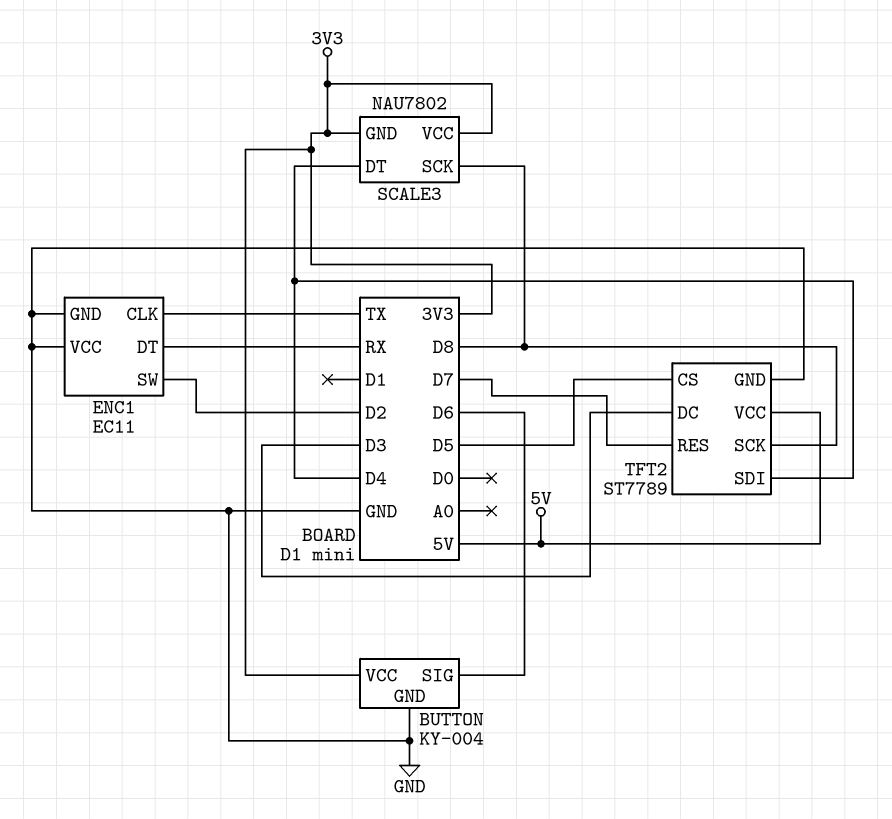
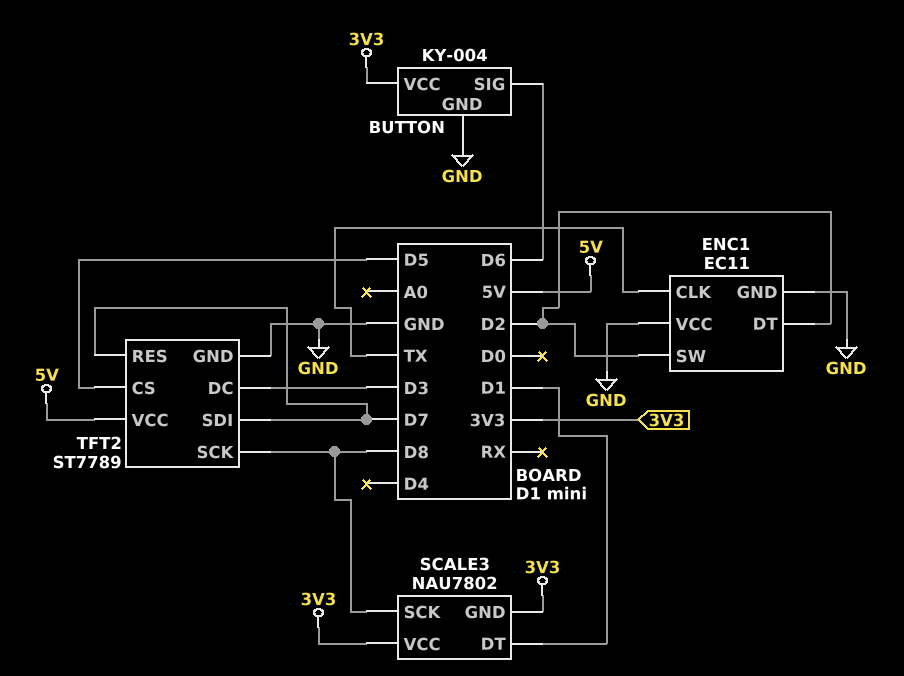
ENC1 pin DT: RX -> D2
SCALE3 pin DT: D4 -> D1
TFT2 pin SDI: D4 -> D7

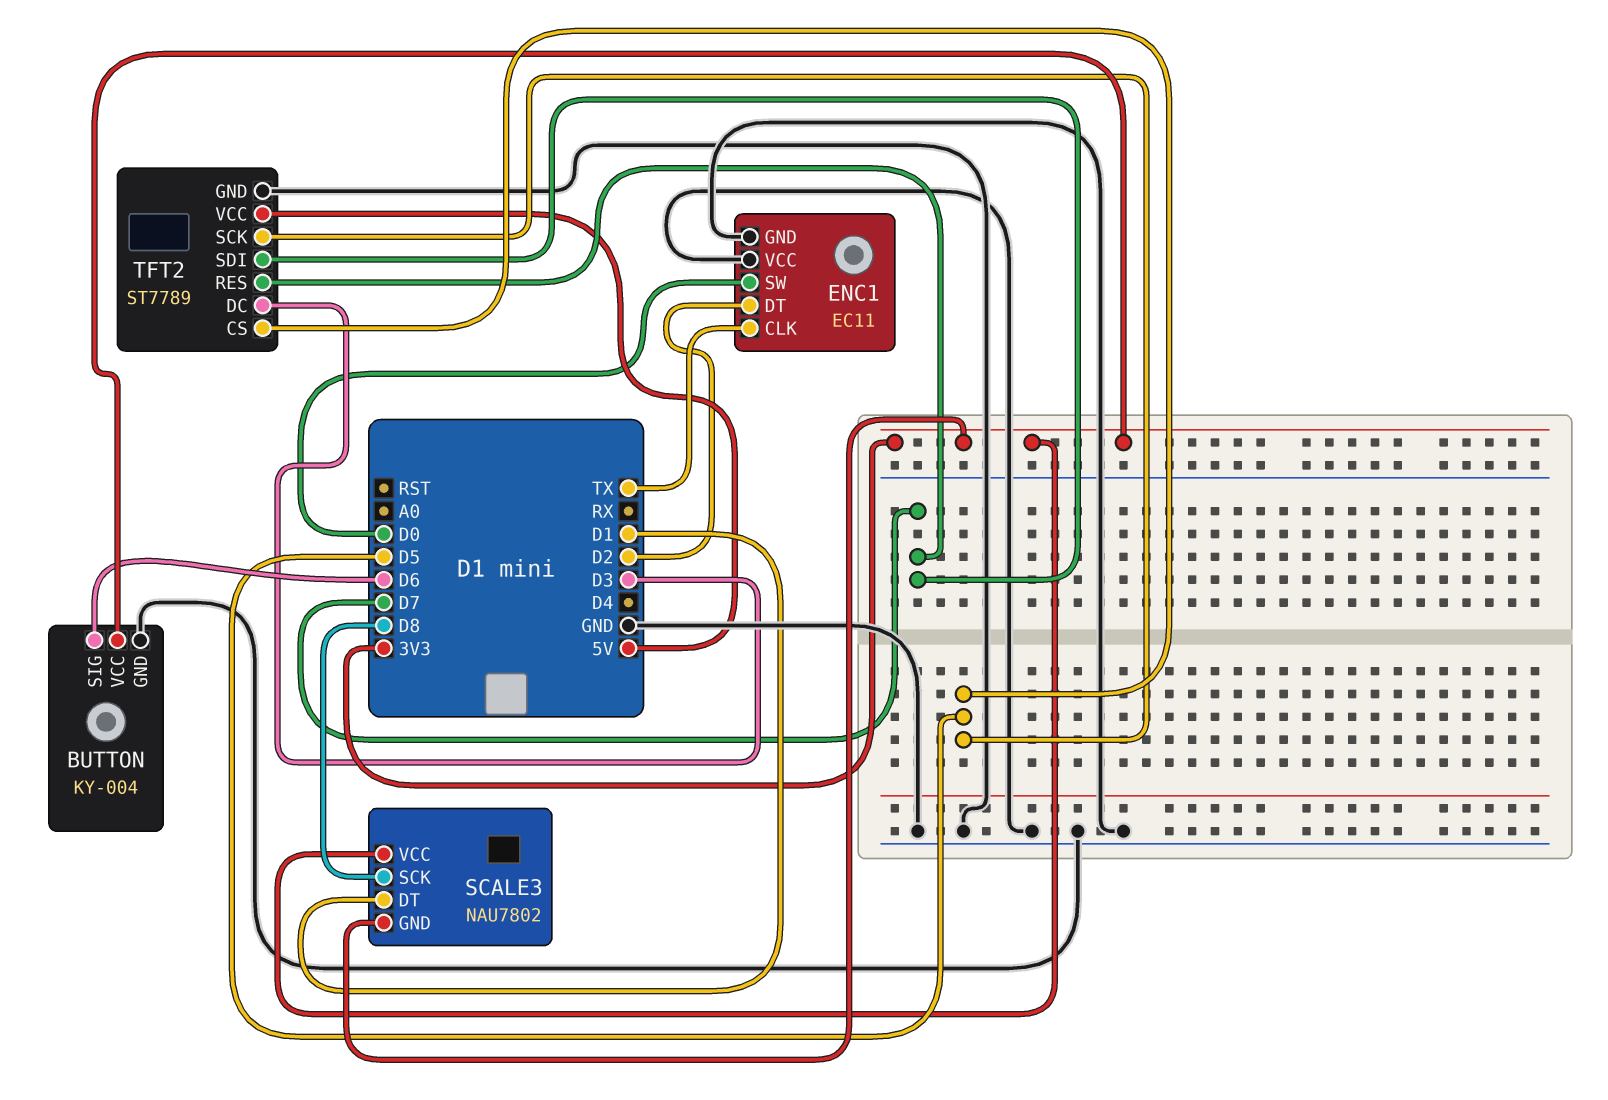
ENC1 pin SW: D2 -> D0
TFT2 pin SCK: D8 -> D5

